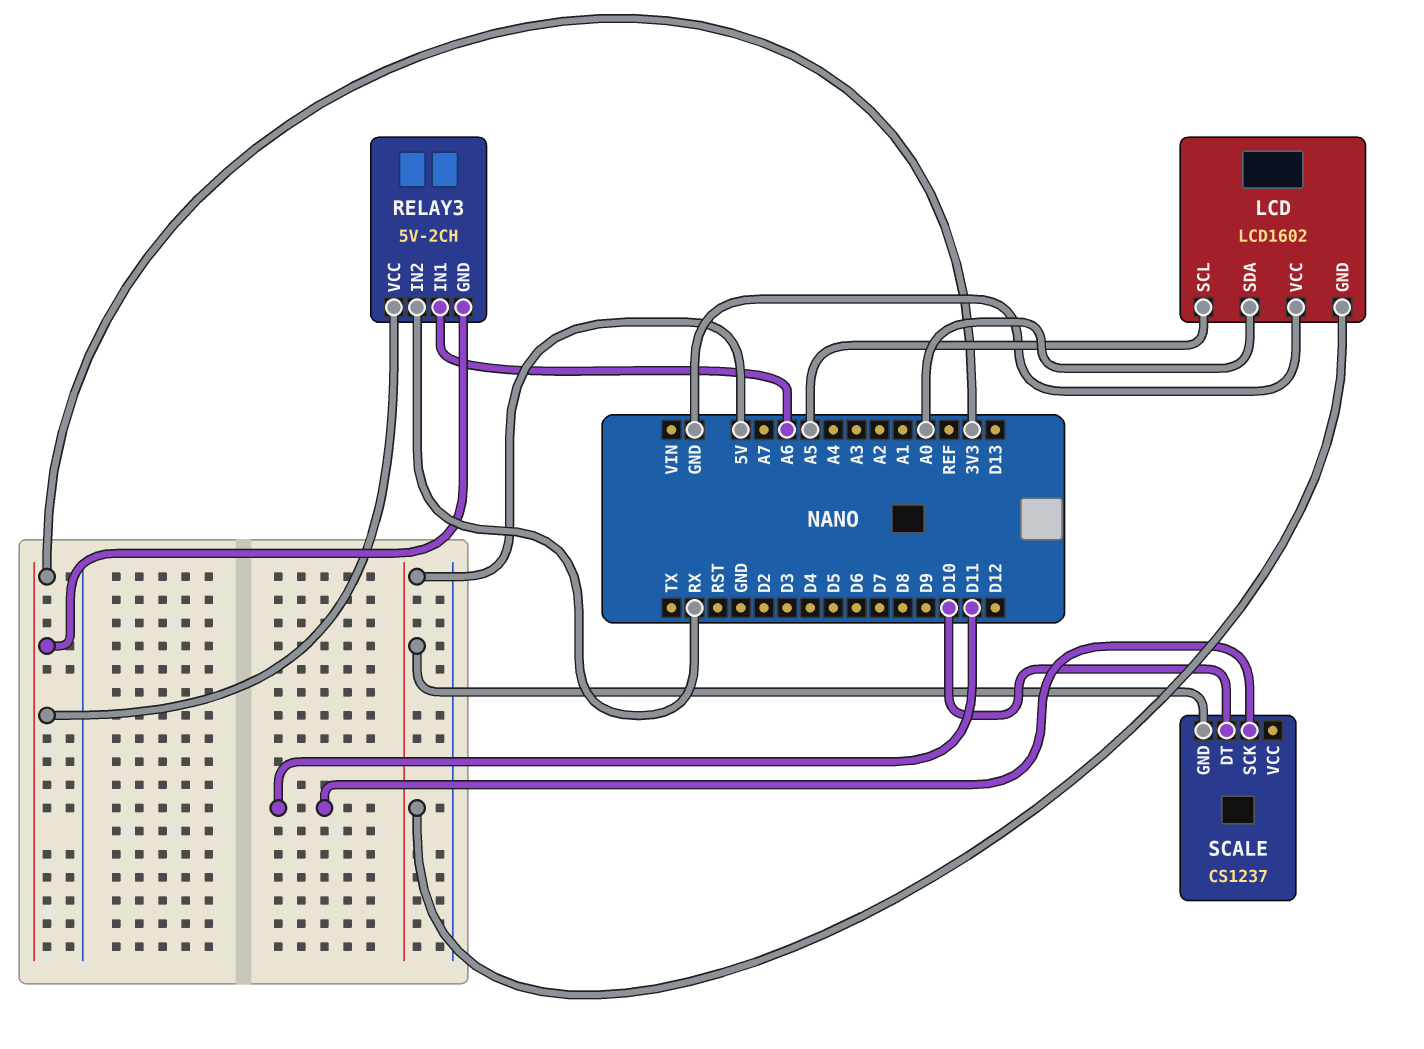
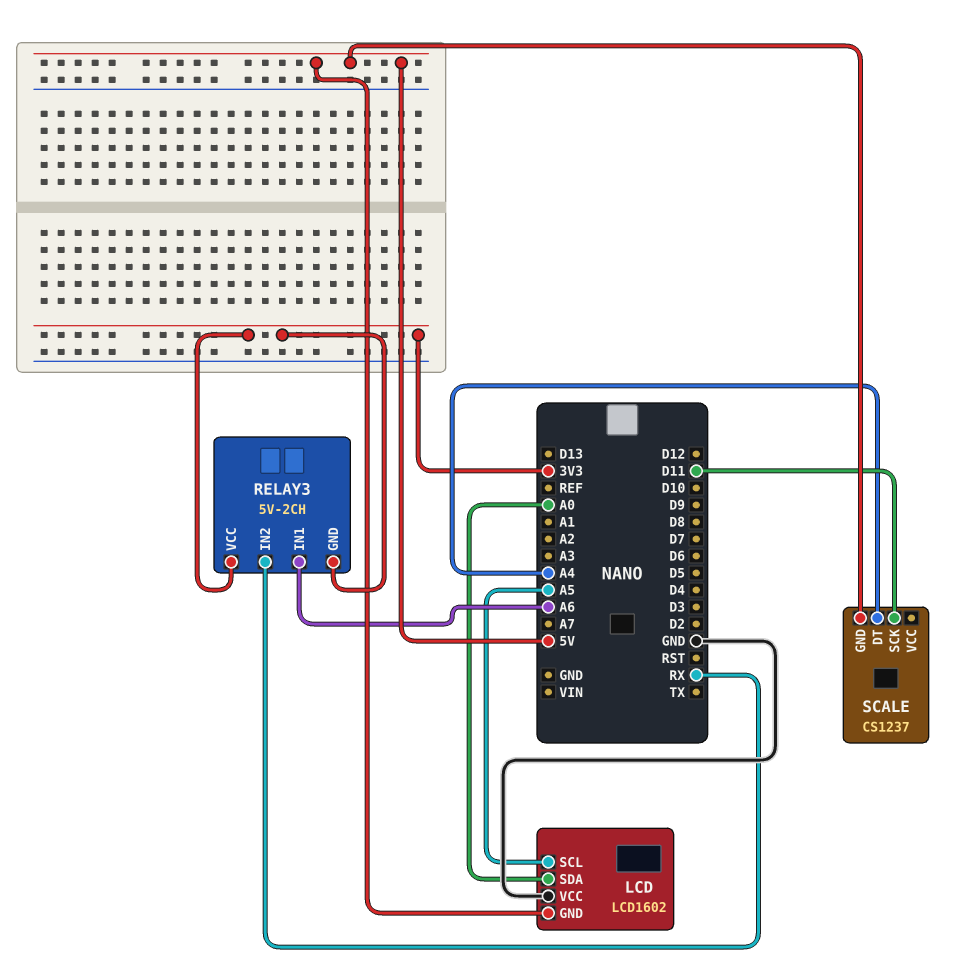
SCALE pin DT: D10 -> A4

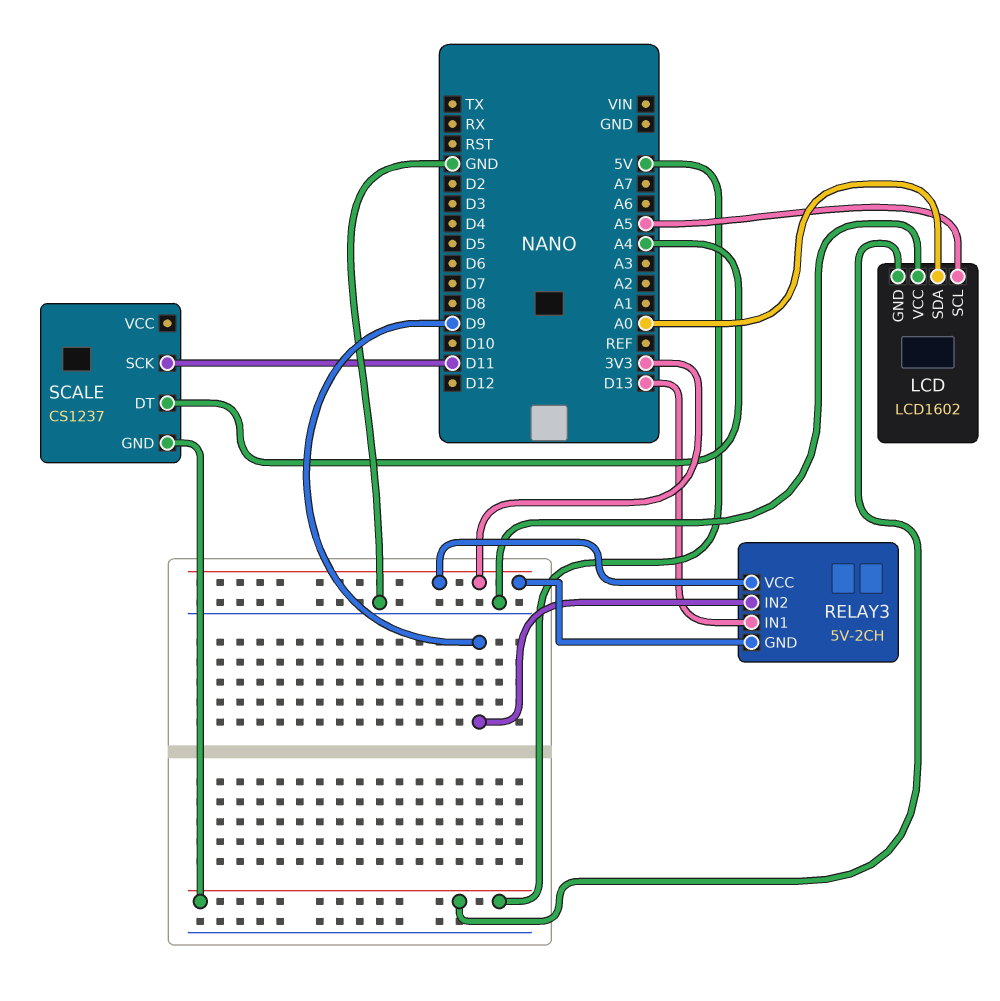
RELAY3 pin IN1: A6 -> D13
RELAY3 pin IN2: RX -> D9

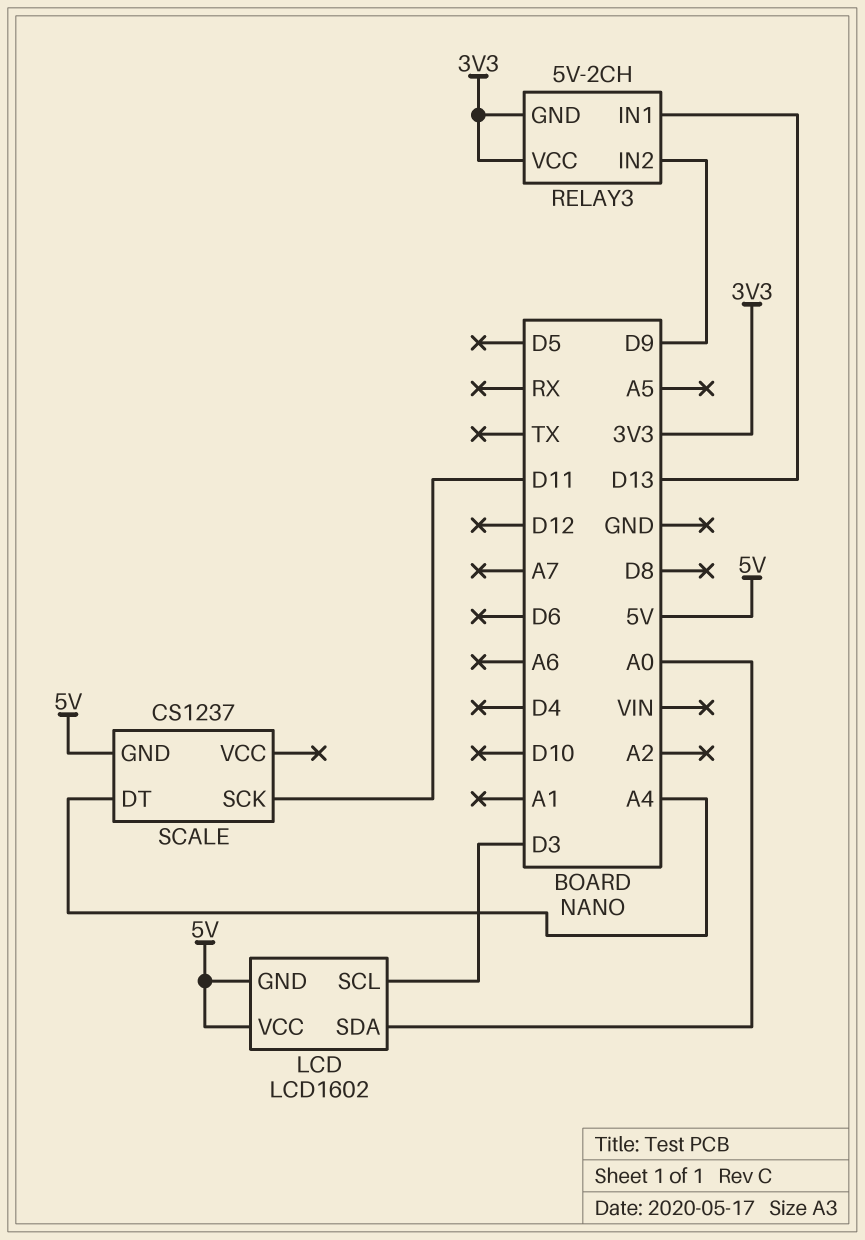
LCD pin SCL: A5 -> D3
LCD pin VCC: GND -> 5V

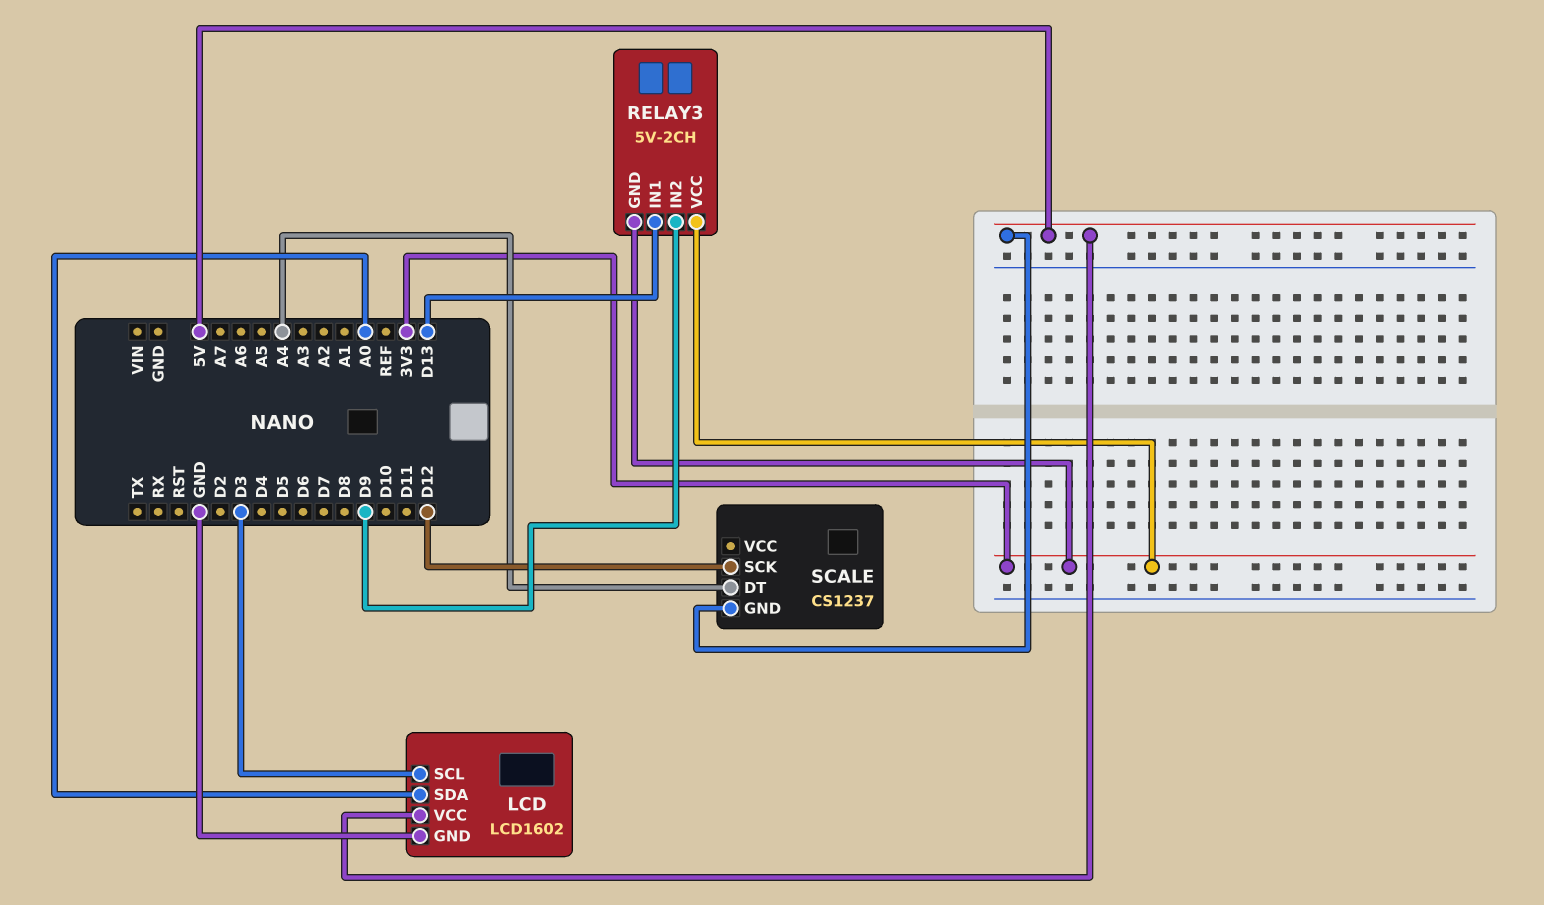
LCD pin GND: 5V -> GND
SCALE pin SCK: D11 -> D12

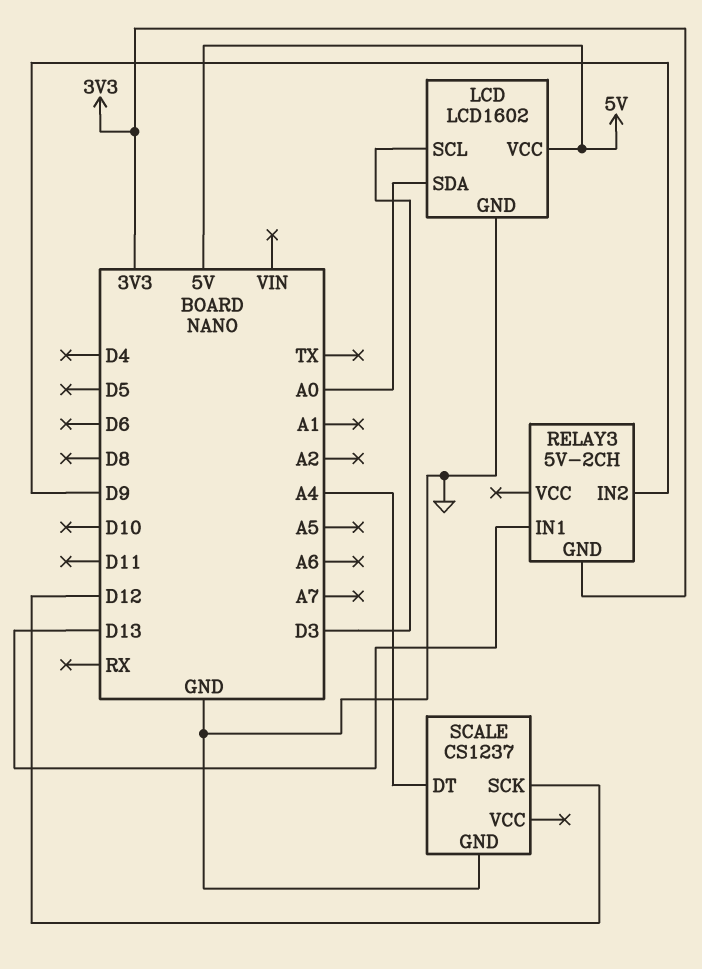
RELAY3 pin VCC: 3V3 -> none
SCALE pin GND: 5V -> GND

